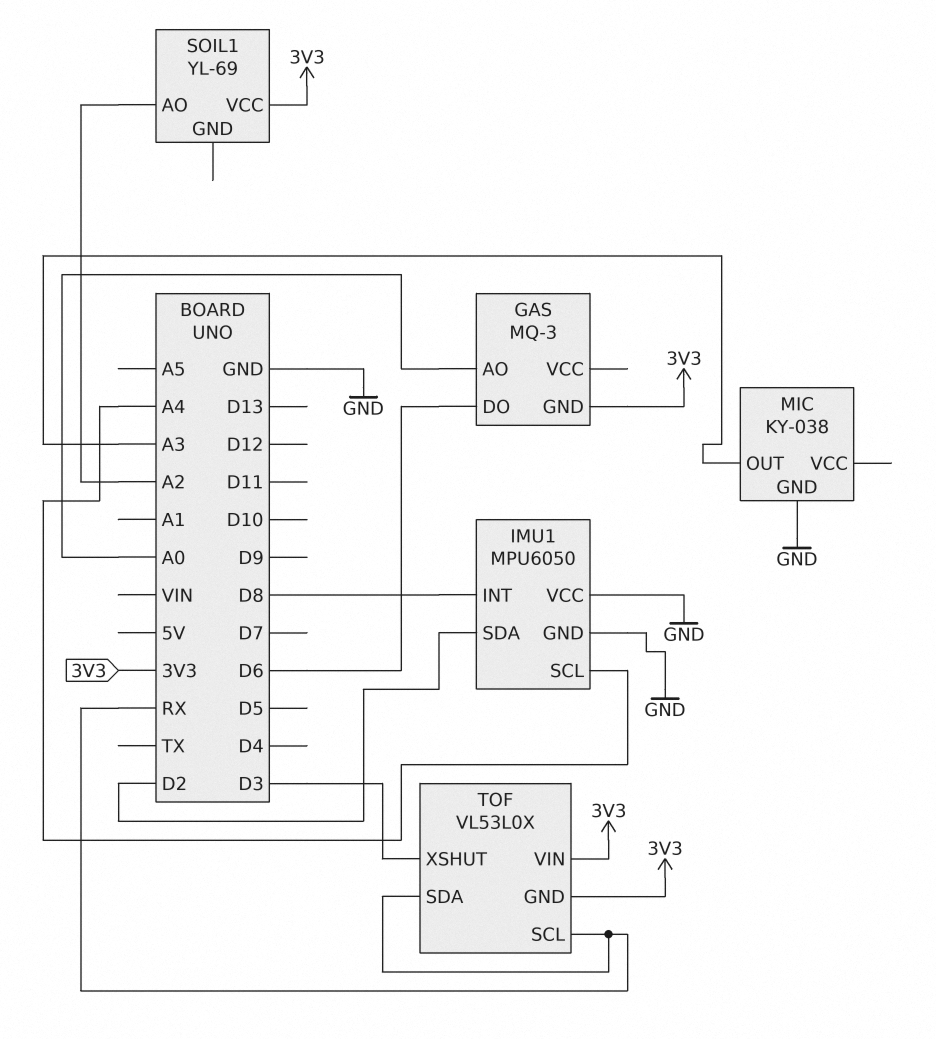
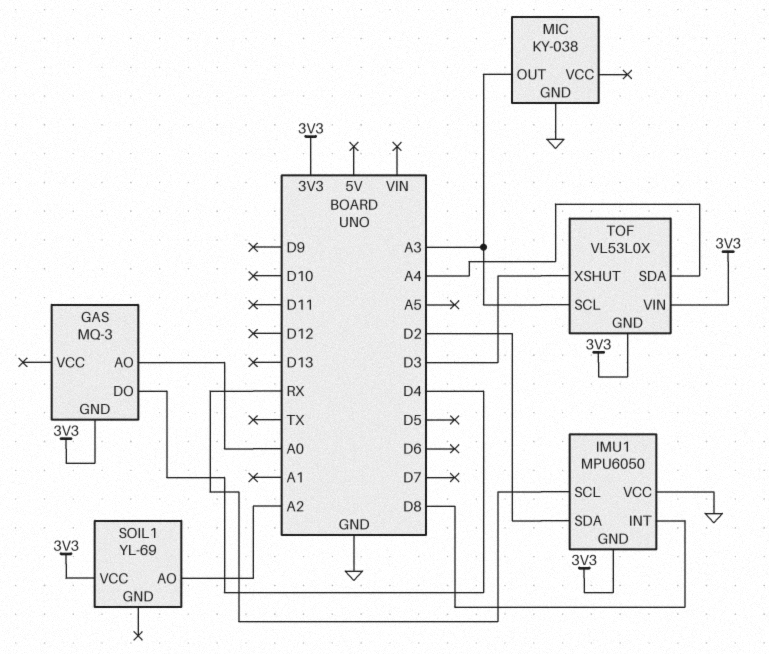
GAS pin DO: D6 -> D4
IMU1 pin GND: GND -> 3V3
IMU1 pin SCL: A4 -> RX
TOF pin SCL: RX -> A3
TOF pin SDA: RX -> A4

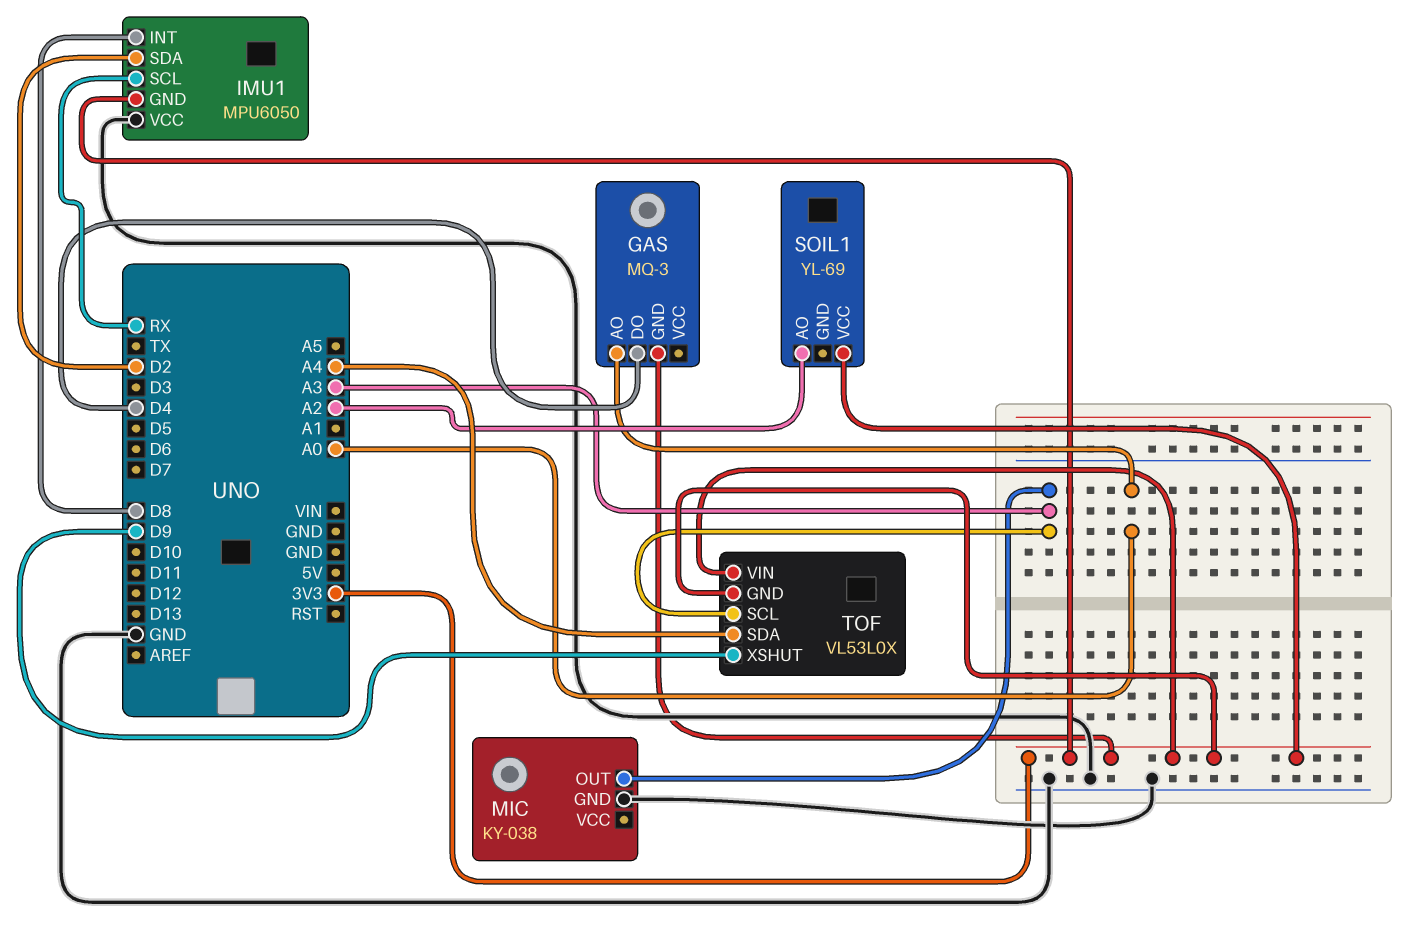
TOF pin XSHUT: D3 -> D9

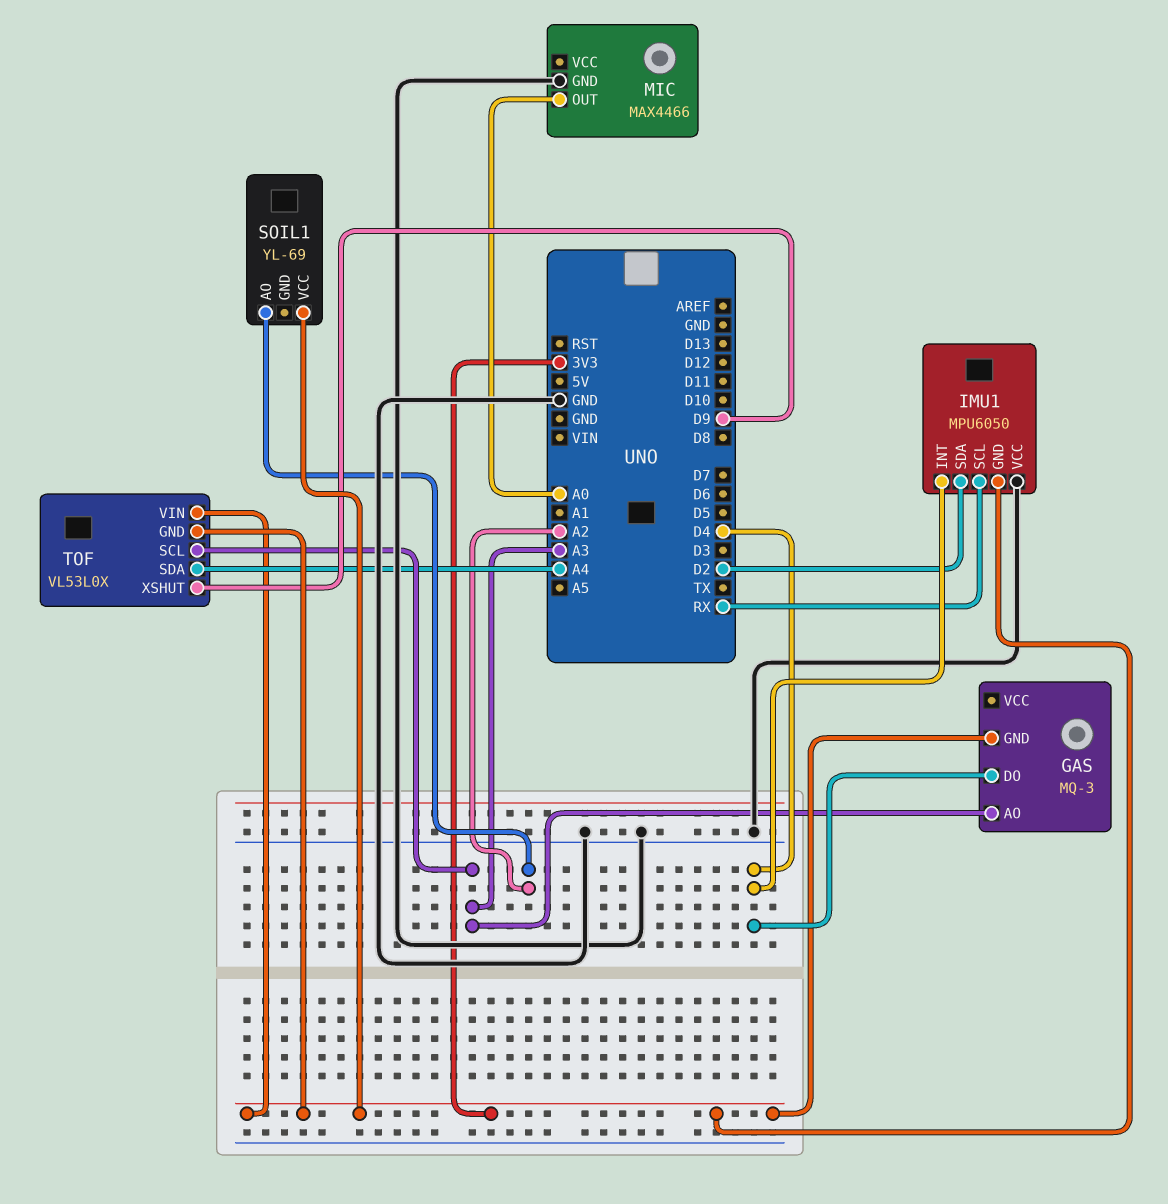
GAS pin AO: A0 -> A3
IMU1 pin INT: D8 -> D4
MIC: KY-038 -> MAX4466
MIC pin OUT: A3 -> A0

